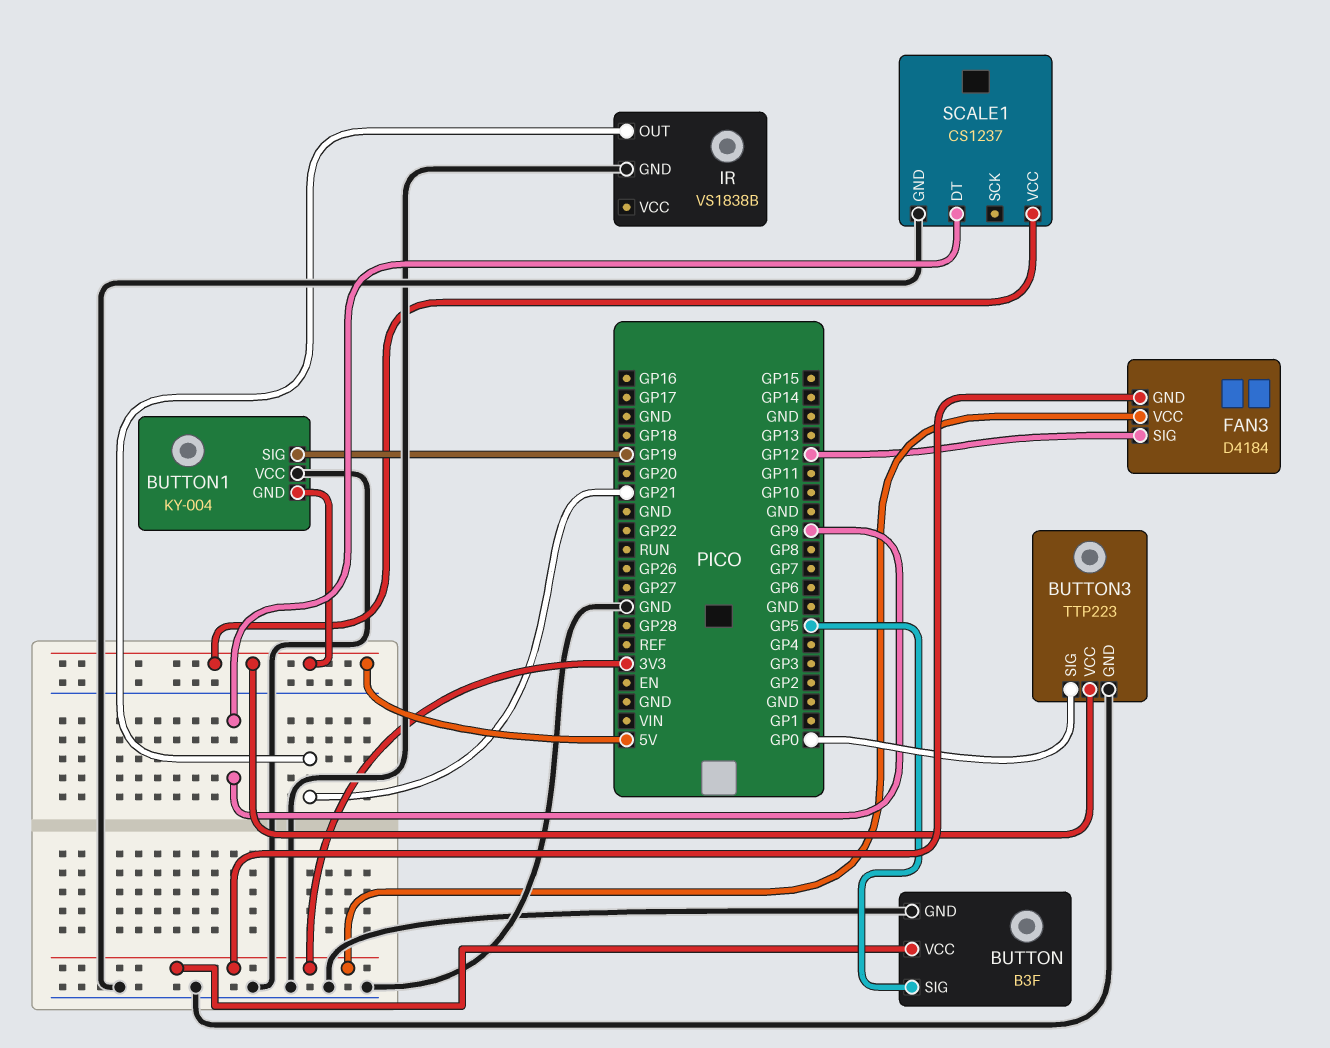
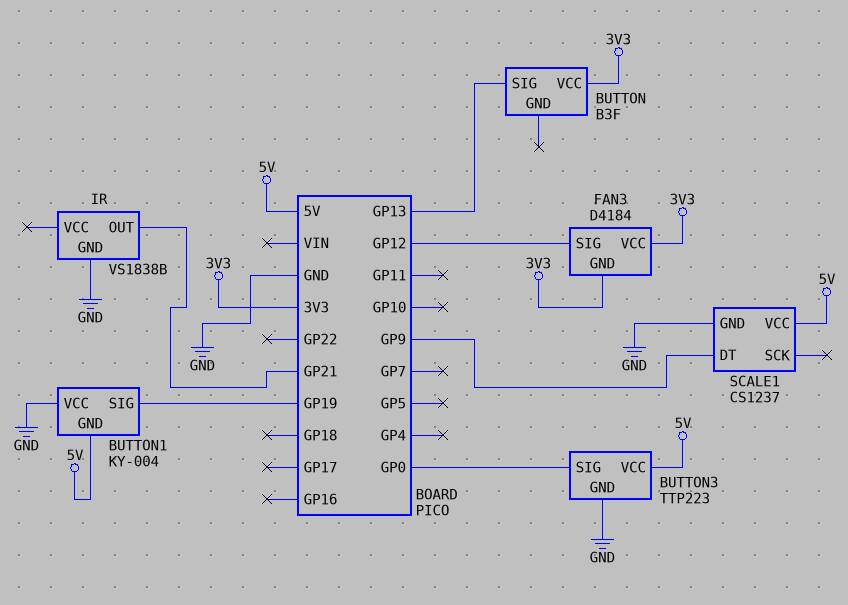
BUTTON pin GND: GND -> none
BUTTON pin SIG: GP5 -> GP13

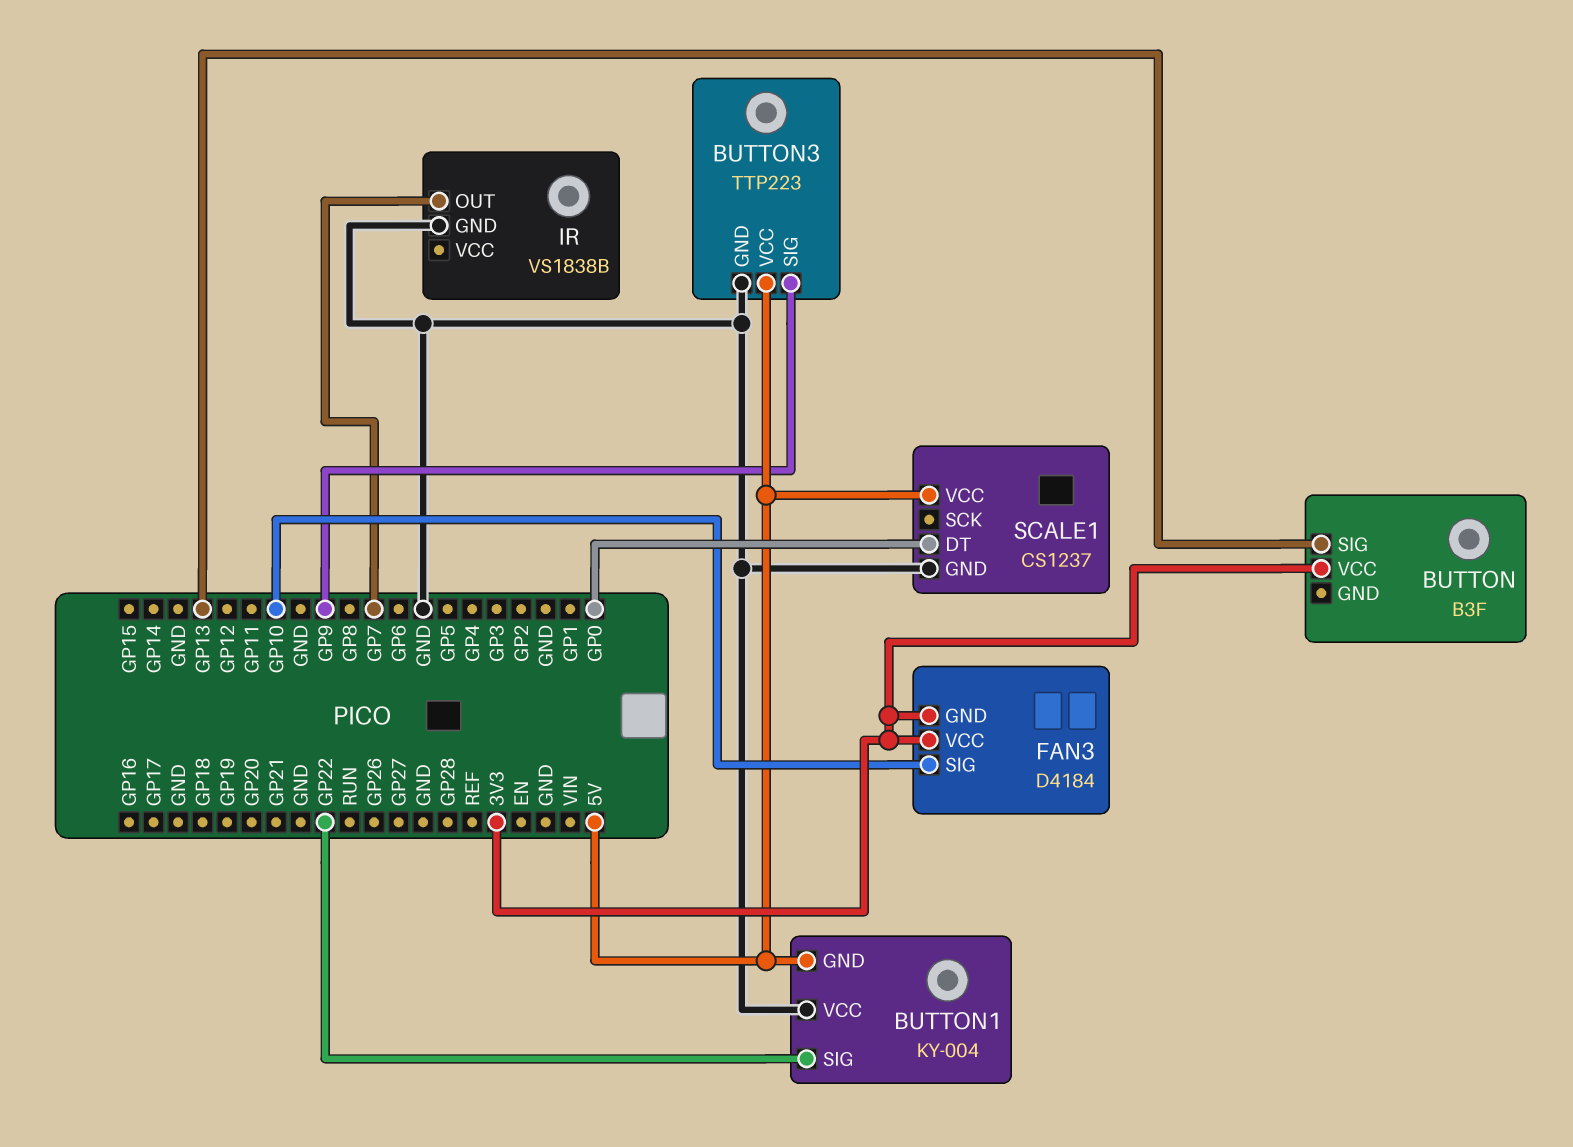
BUTTON1 pin SIG: GP19 -> GP22
BUTTON3 pin SIG: GP0 -> GP9
FAN3 pin SIG: GP12 -> GP10
IR pin OUT: GP21 -> GP7
SCALE1 pin DT: GP9 -> GP0

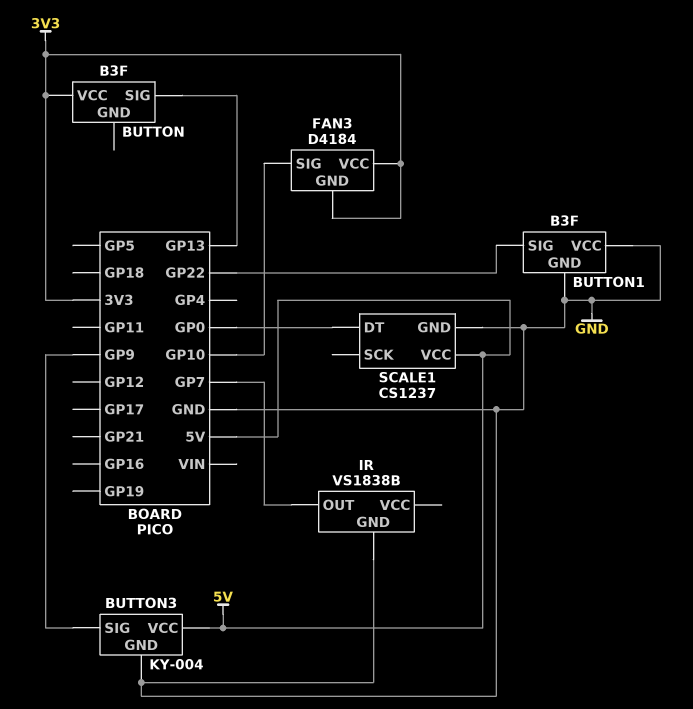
BUTTON1: KY-004 -> B3F
BUTTON1 pin GND: 5V -> GND
BUTTON3: TTP223 -> KY-004

